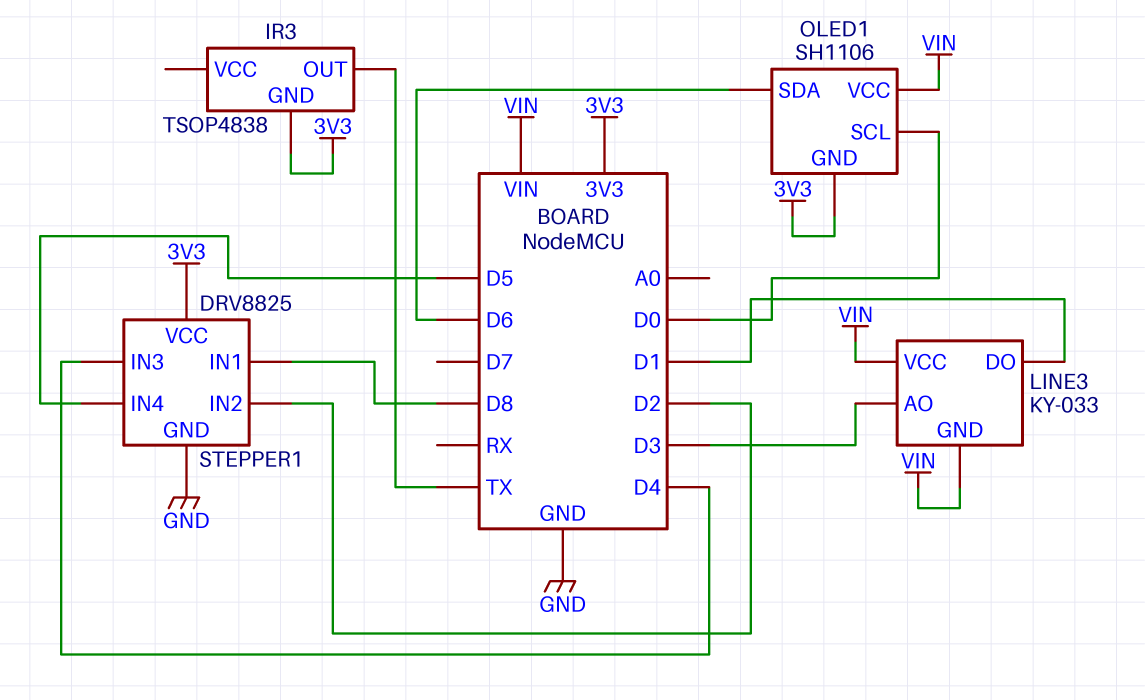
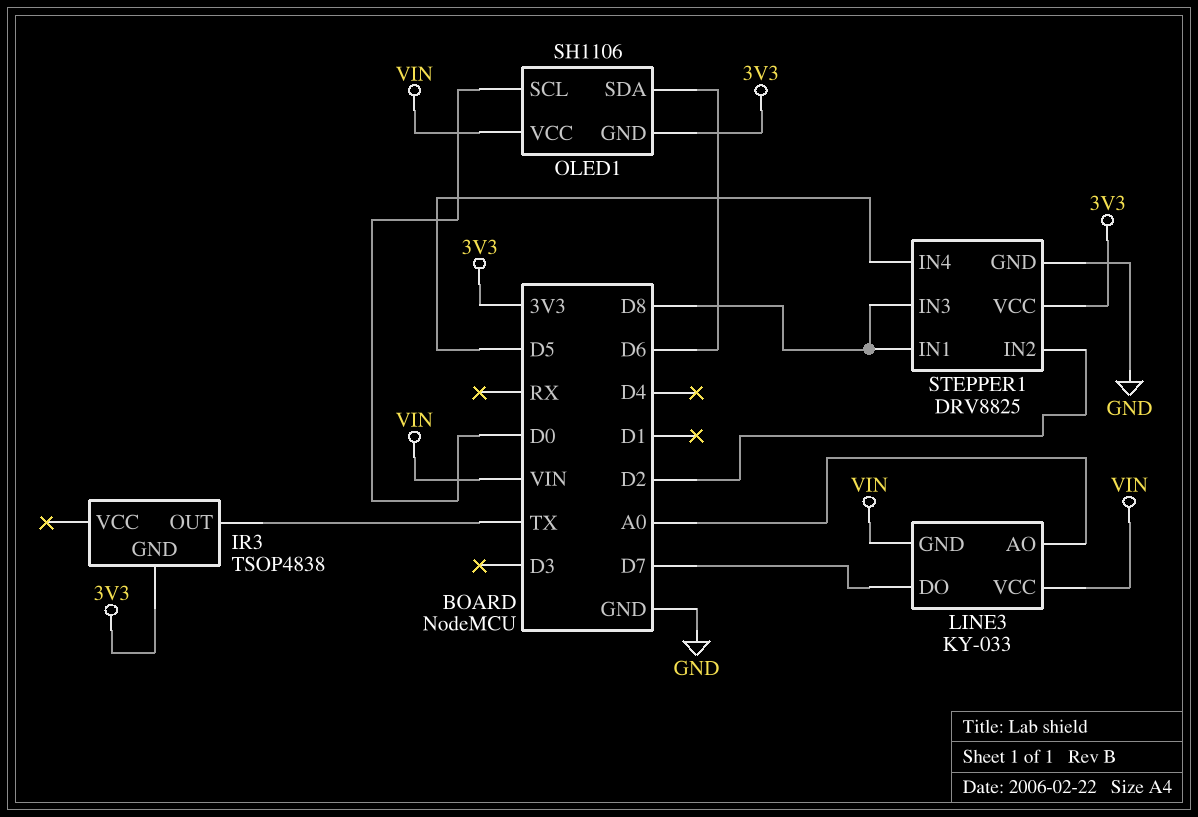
LINE3 pin AO: D3 -> A0
LINE3 pin DO: D1 -> D7
STEPPER1 pin IN3: D4 -> D8

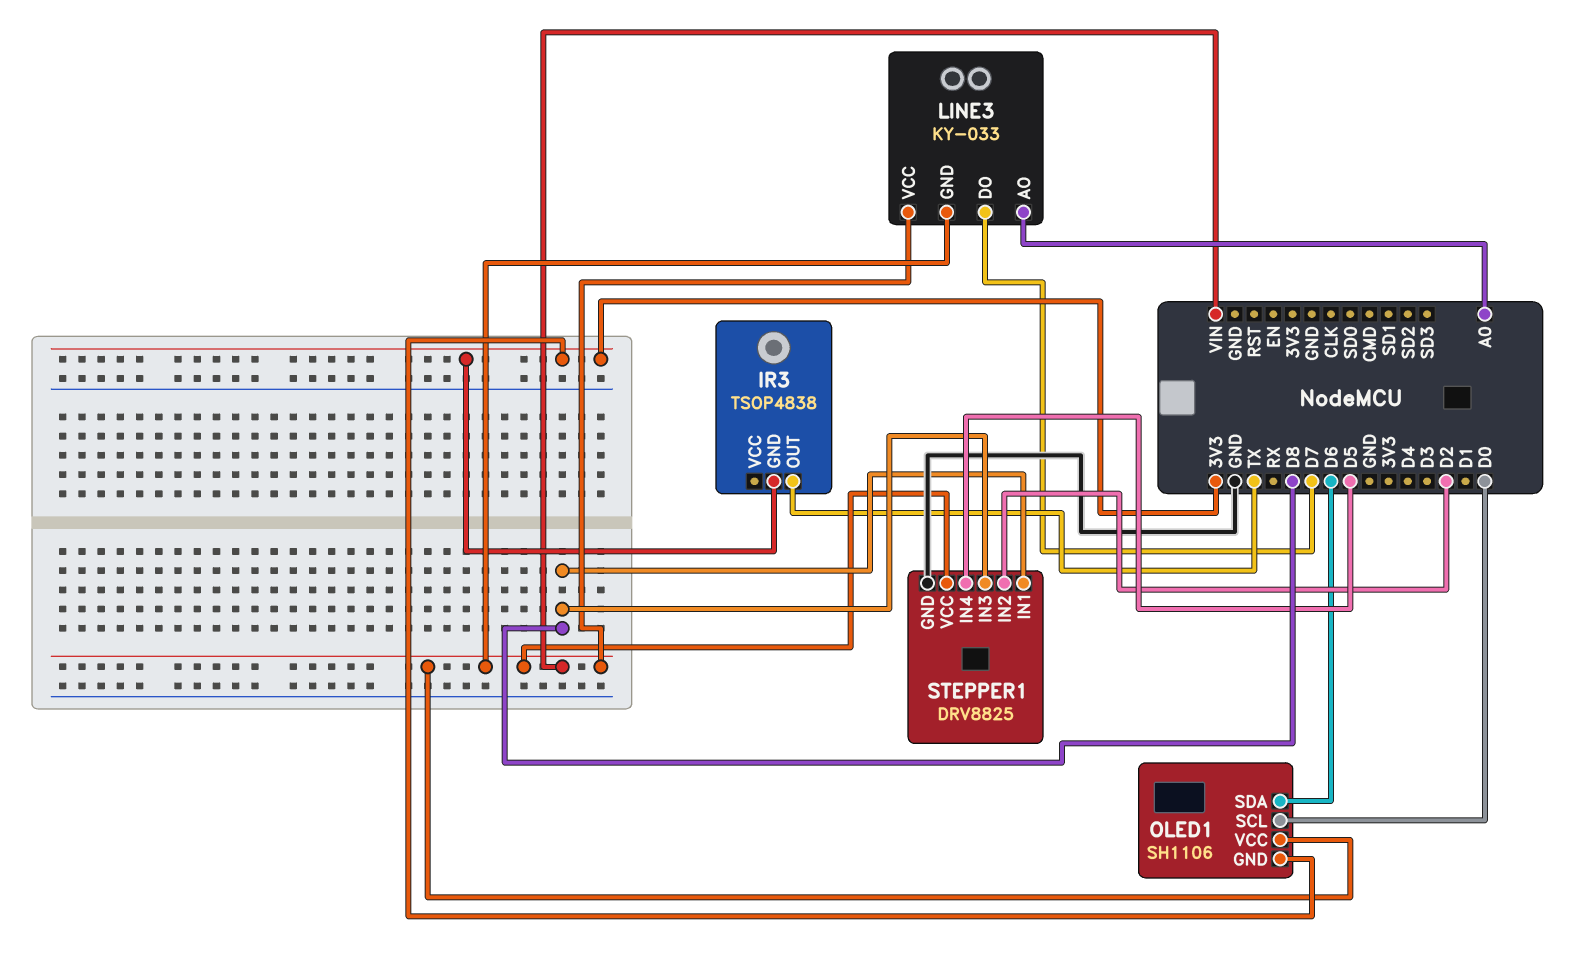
STEPPER1 pin VCC: 3V3 -> VIN

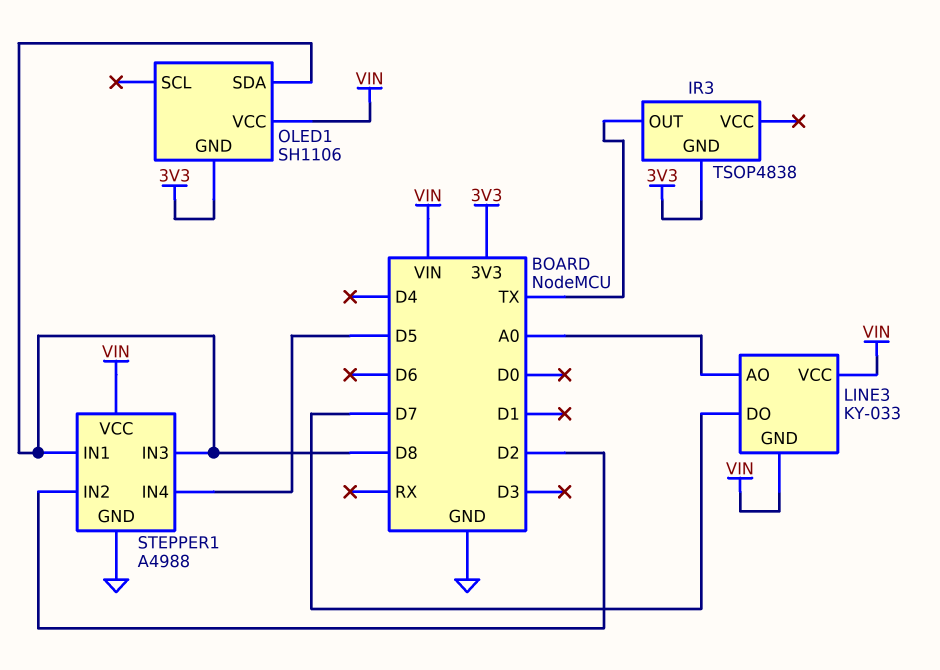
OLED1 pin SCL: D0 -> none
OLED1 pin SDA: D6 -> D8
STEPPER1: DRV8825 -> A4988

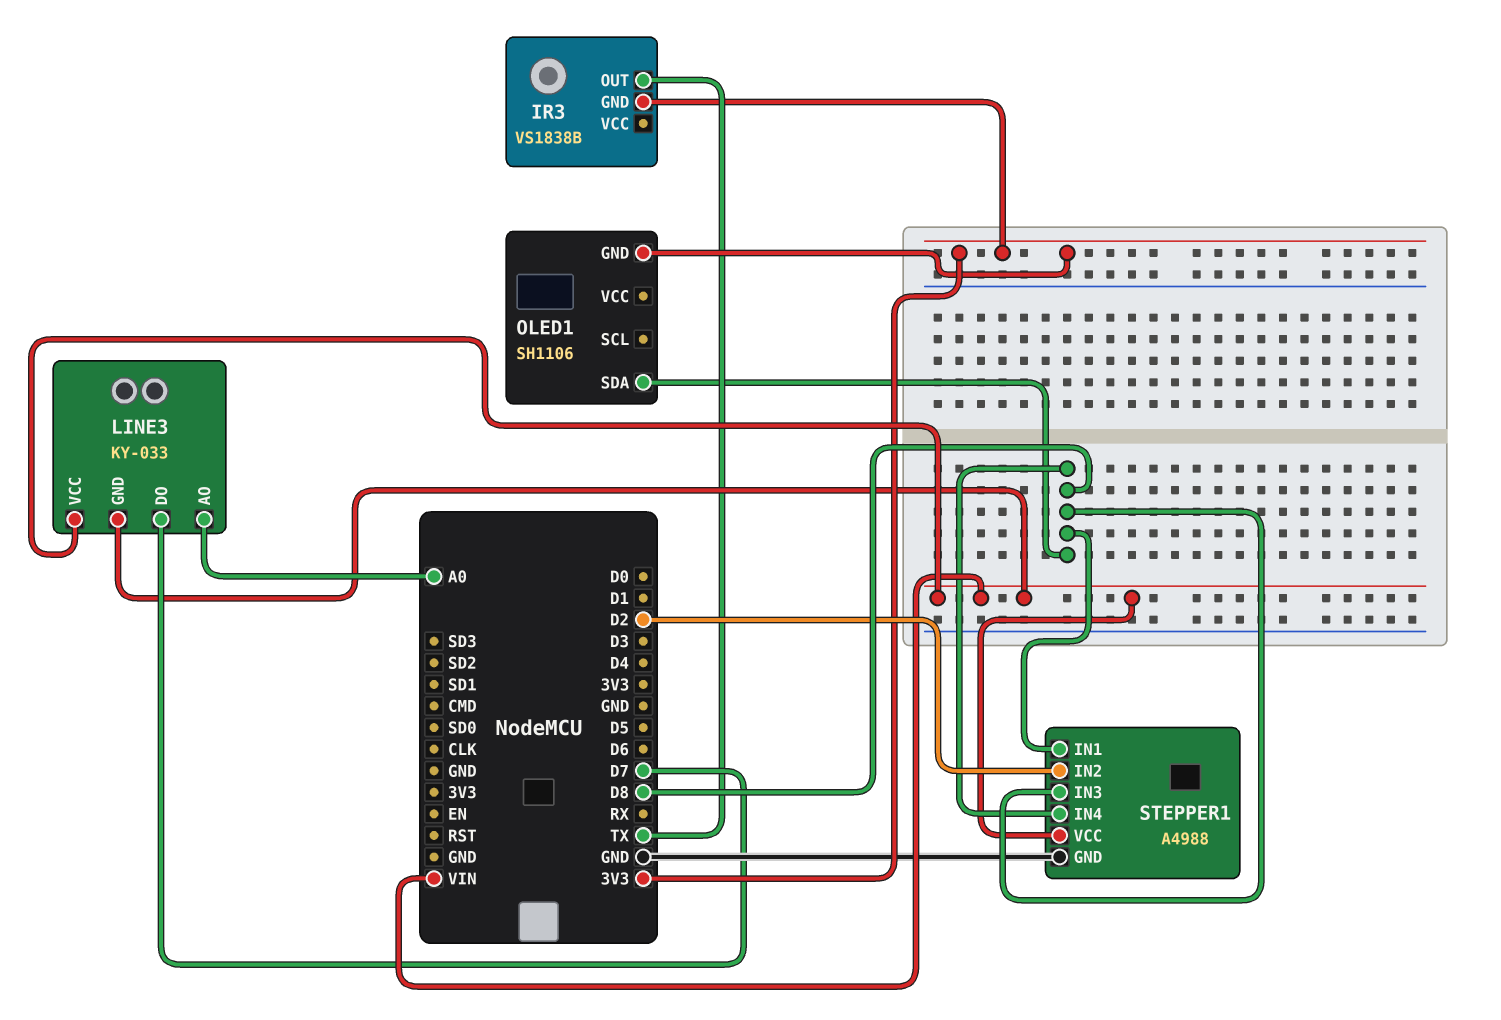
IR3: TSOP4838 -> VS1838B
OLED1 pin VCC: VIN -> none
STEPPER1 pin IN4: D5 -> D8

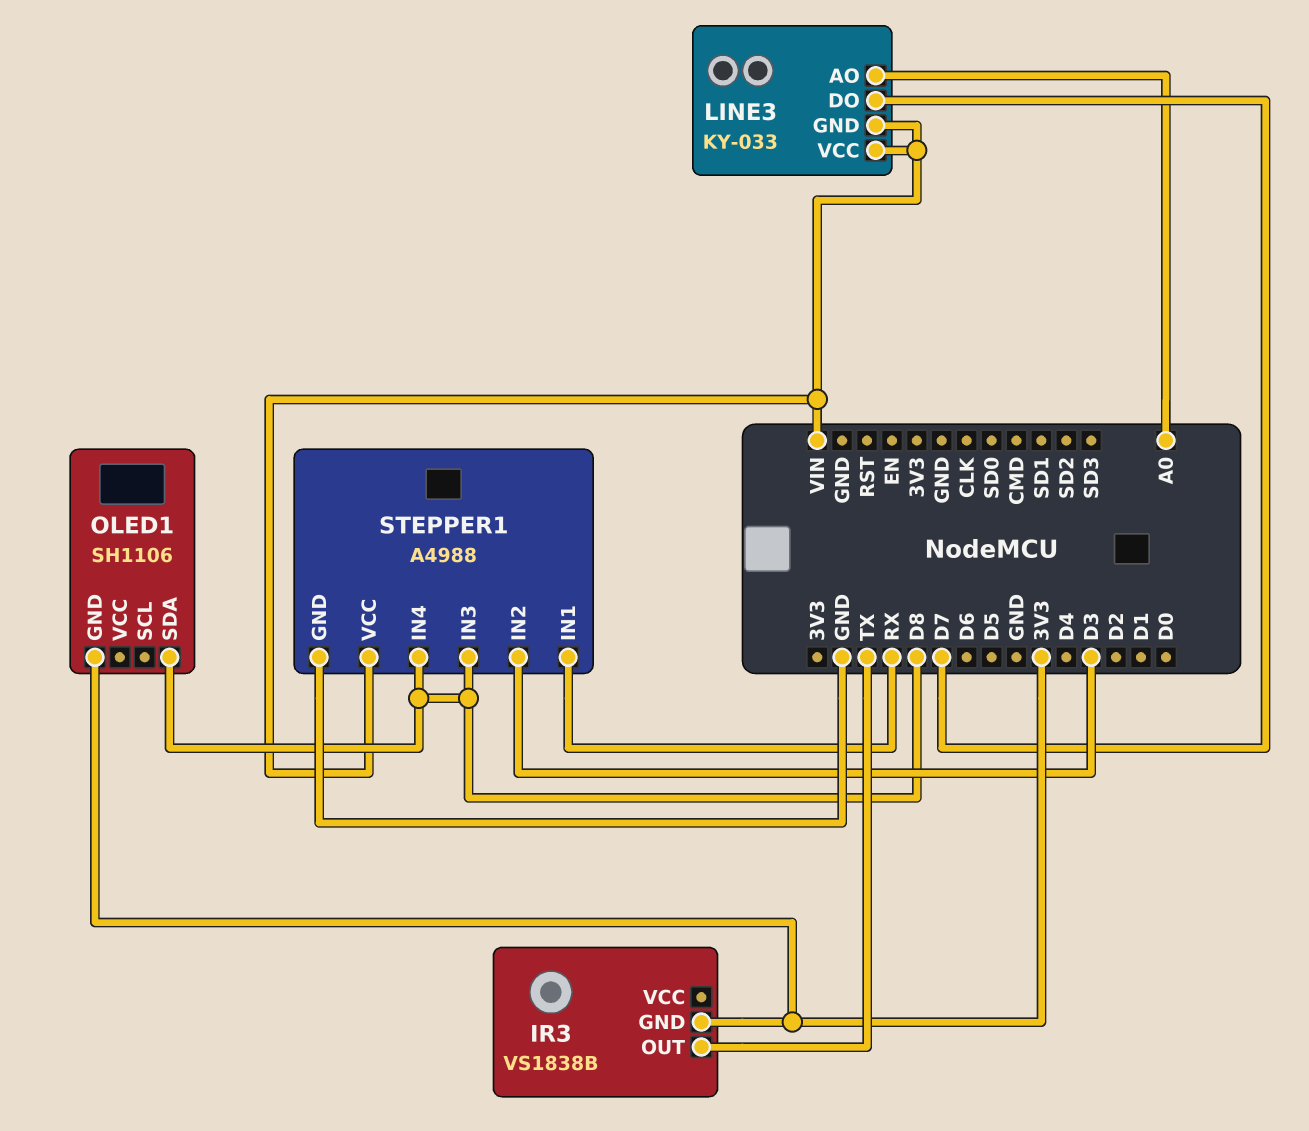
STEPPER1 pin IN1: D8 -> RX
STEPPER1 pin IN2: D2 -> D3

